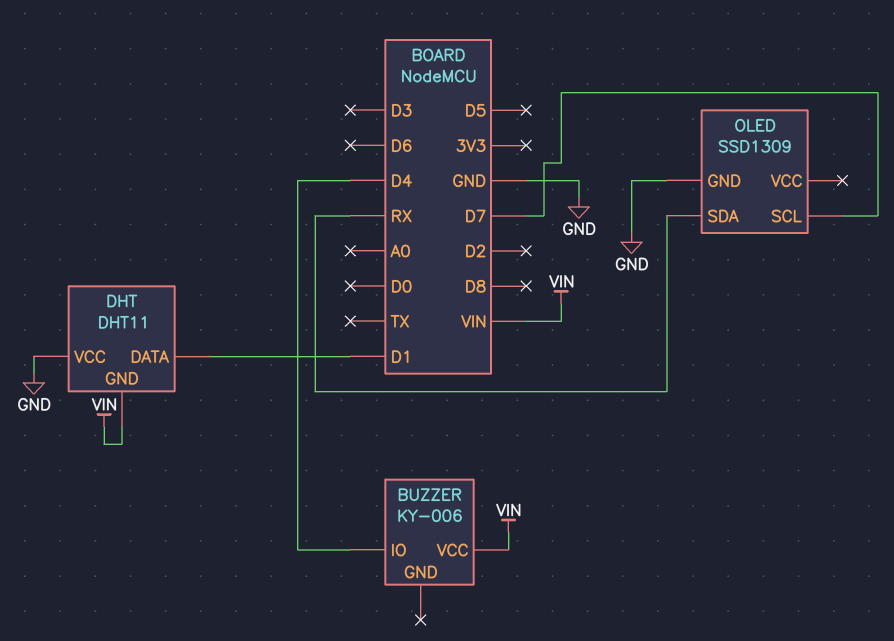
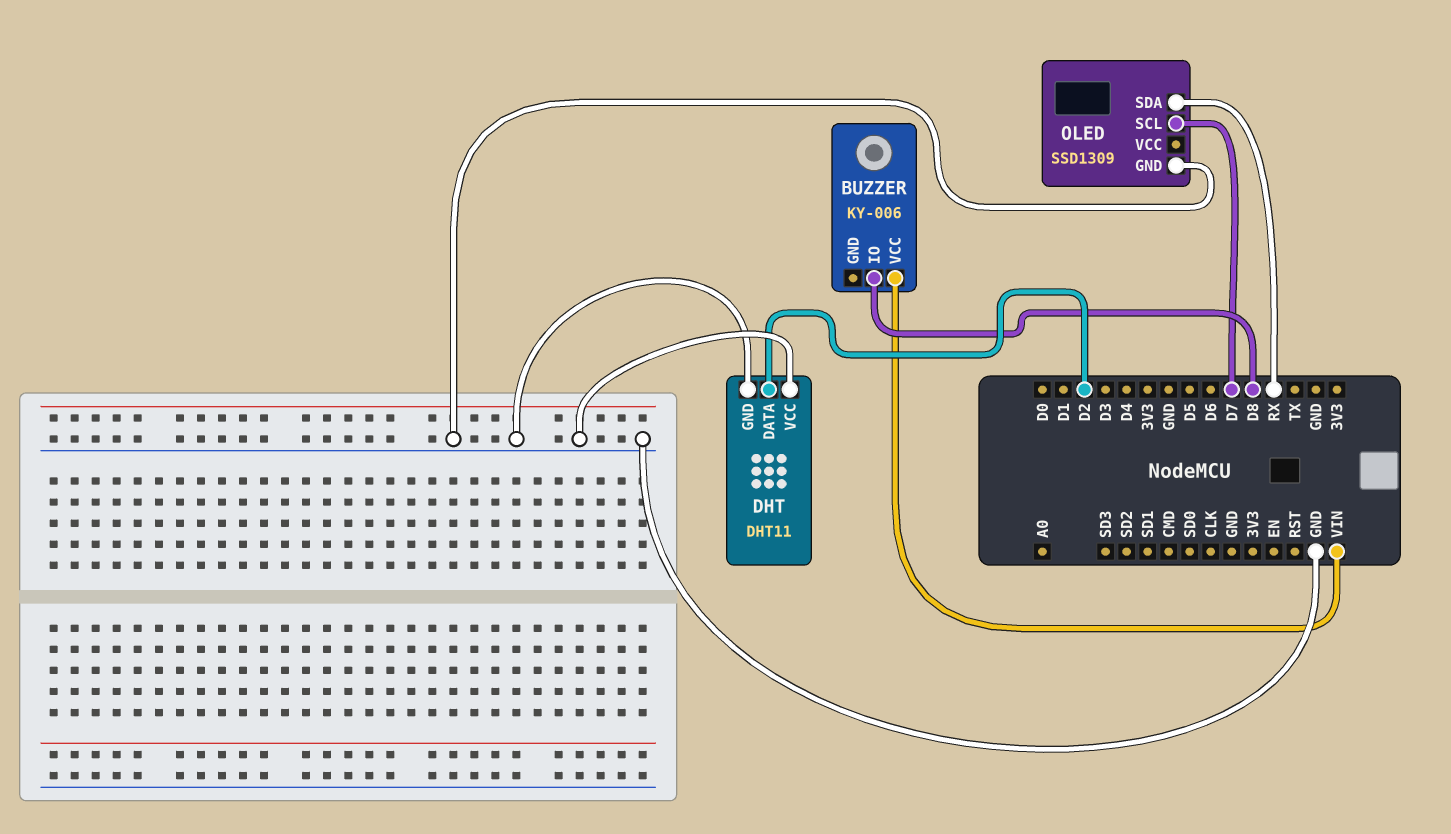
BUZZER pin IO: D4 -> D8
DHT pin DATA: D1 -> D2
DHT pin GND: VIN -> GND

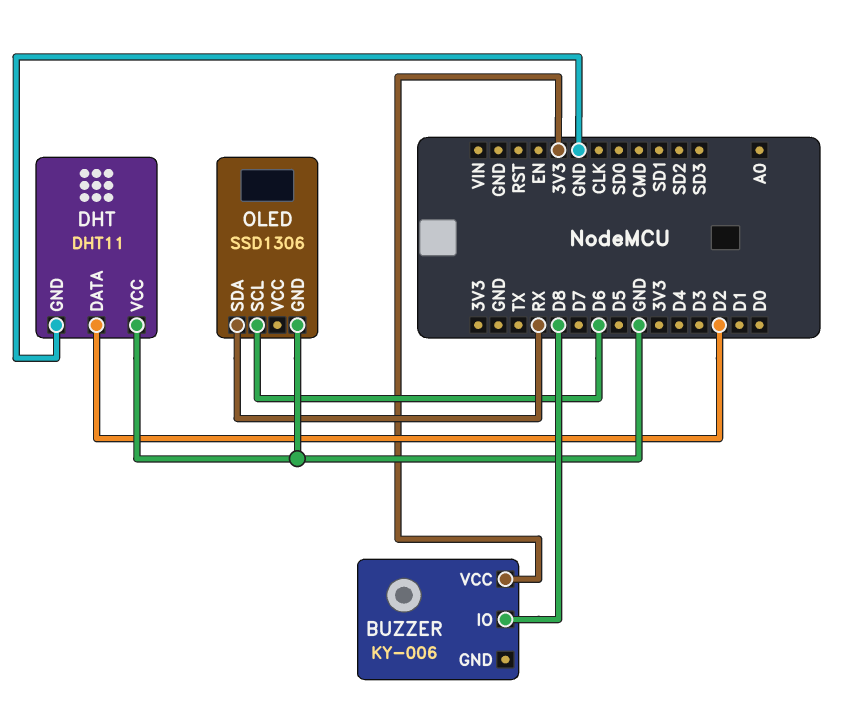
BUZZER pin VCC: VIN -> 3V3
OLED: SSD1309 -> SSD1306
OLED pin SCL: D7 -> D6

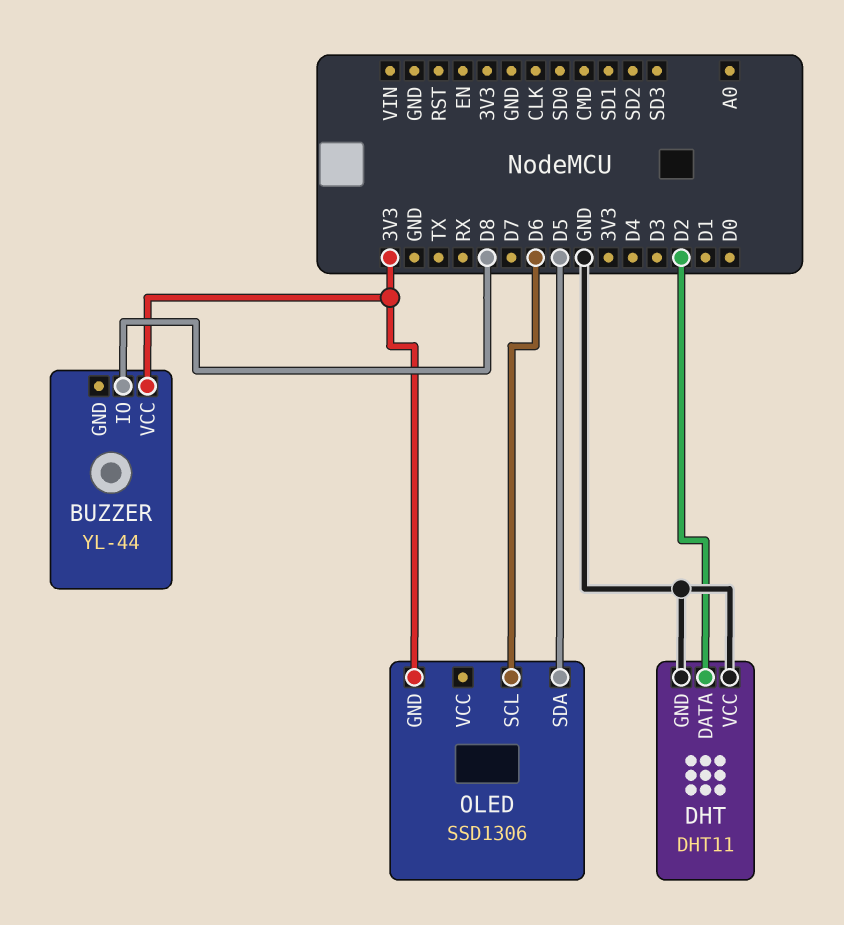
BUZZER: KY-006 -> YL-44
OLED pin GND: GND -> 3V3
OLED pin SDA: RX -> D5

